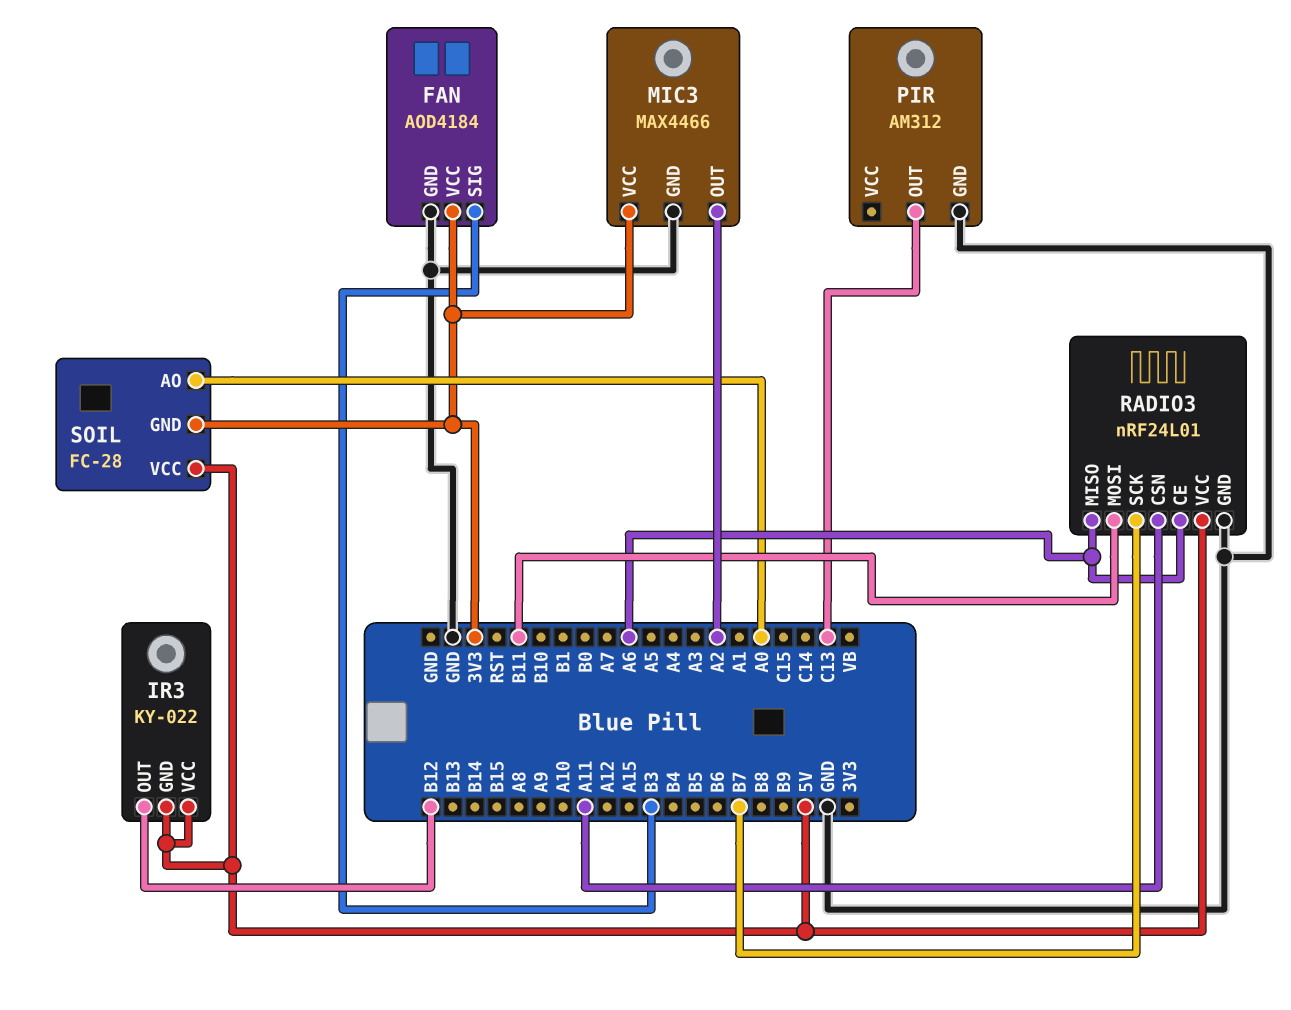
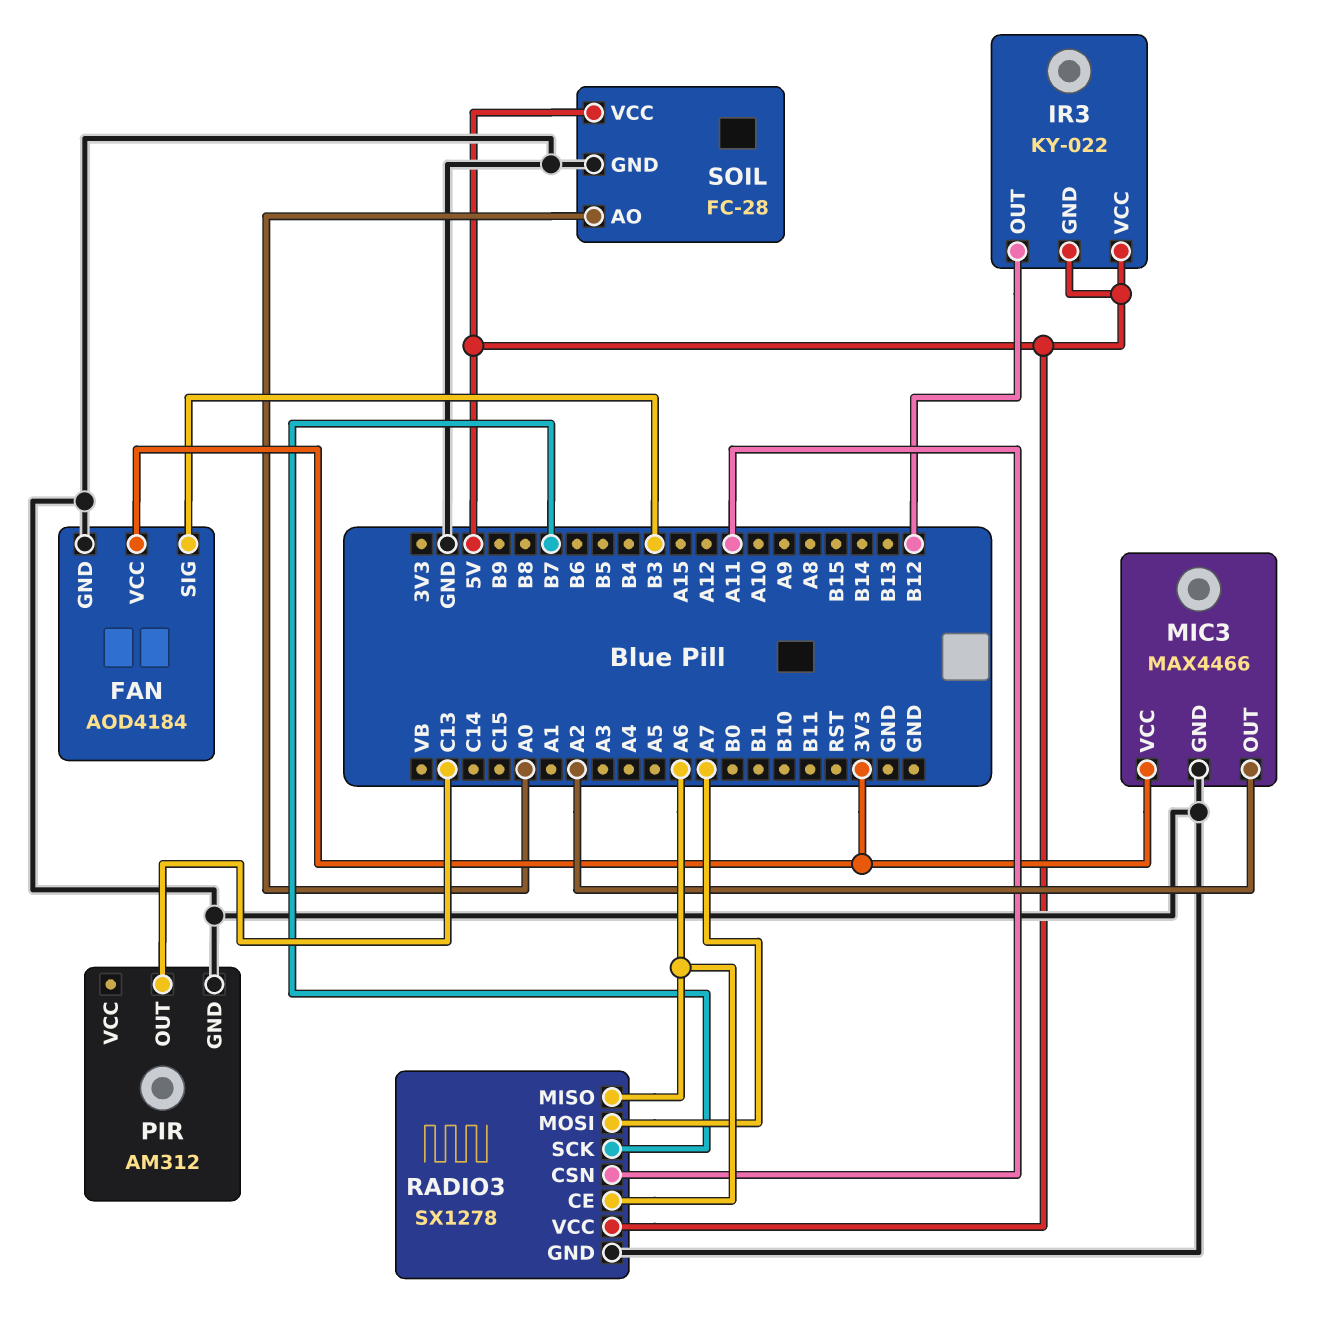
RADIO3: nRF24L01 -> SX1278
RADIO3 pin MOSI: B11 -> A7
SOIL pin GND: 3V3 -> GND

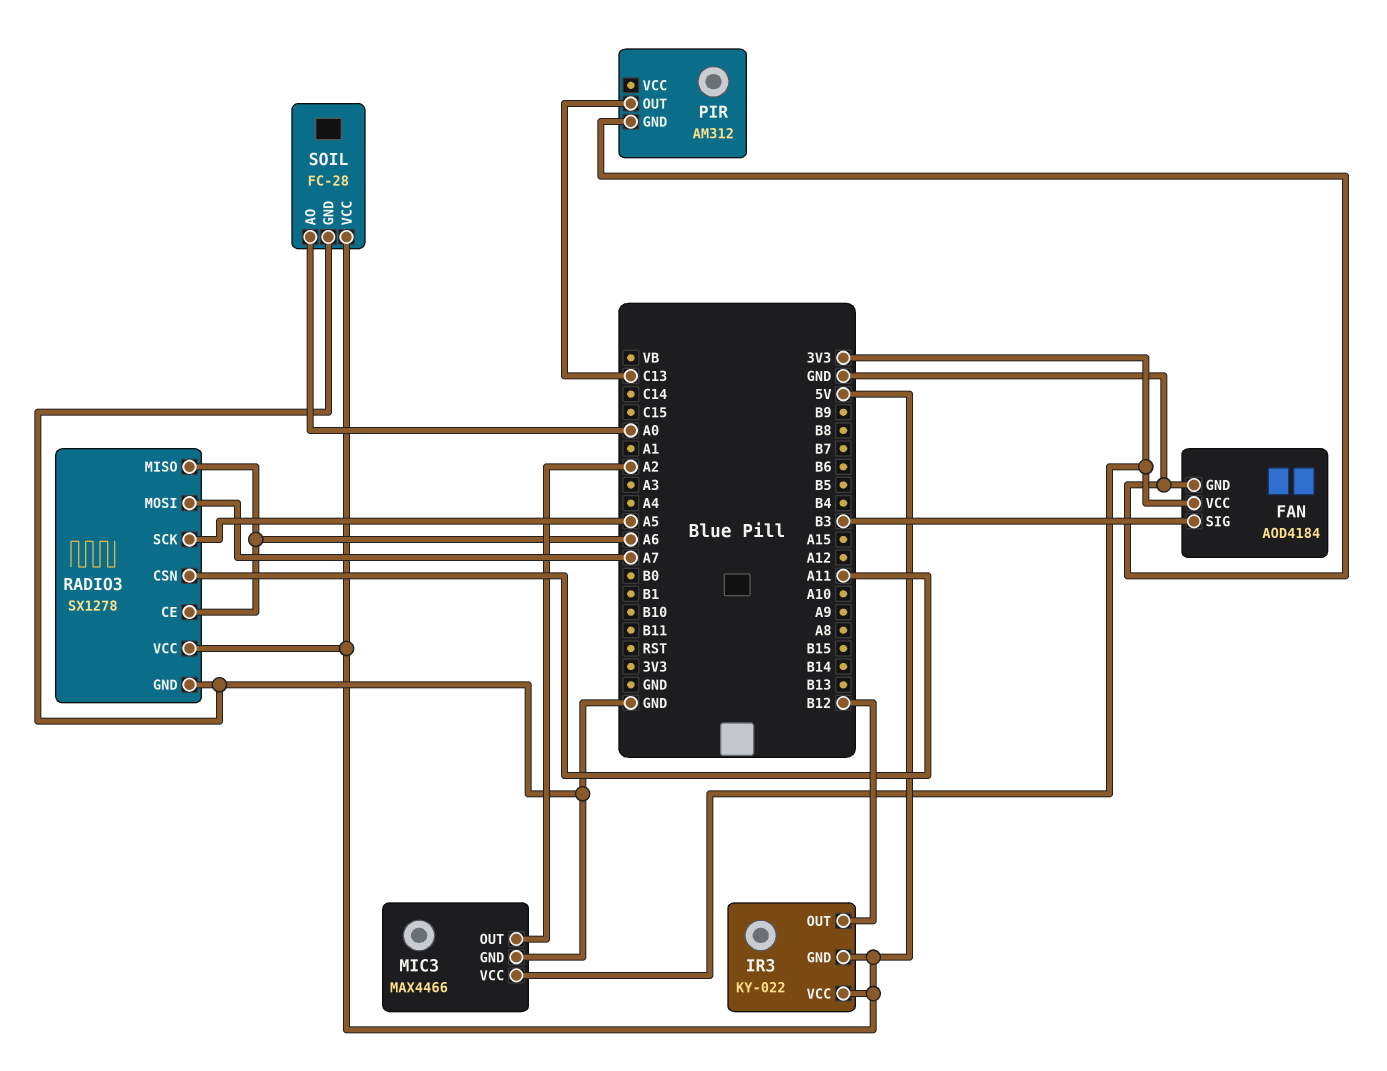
RADIO3 pin SCK: B7 -> A5

